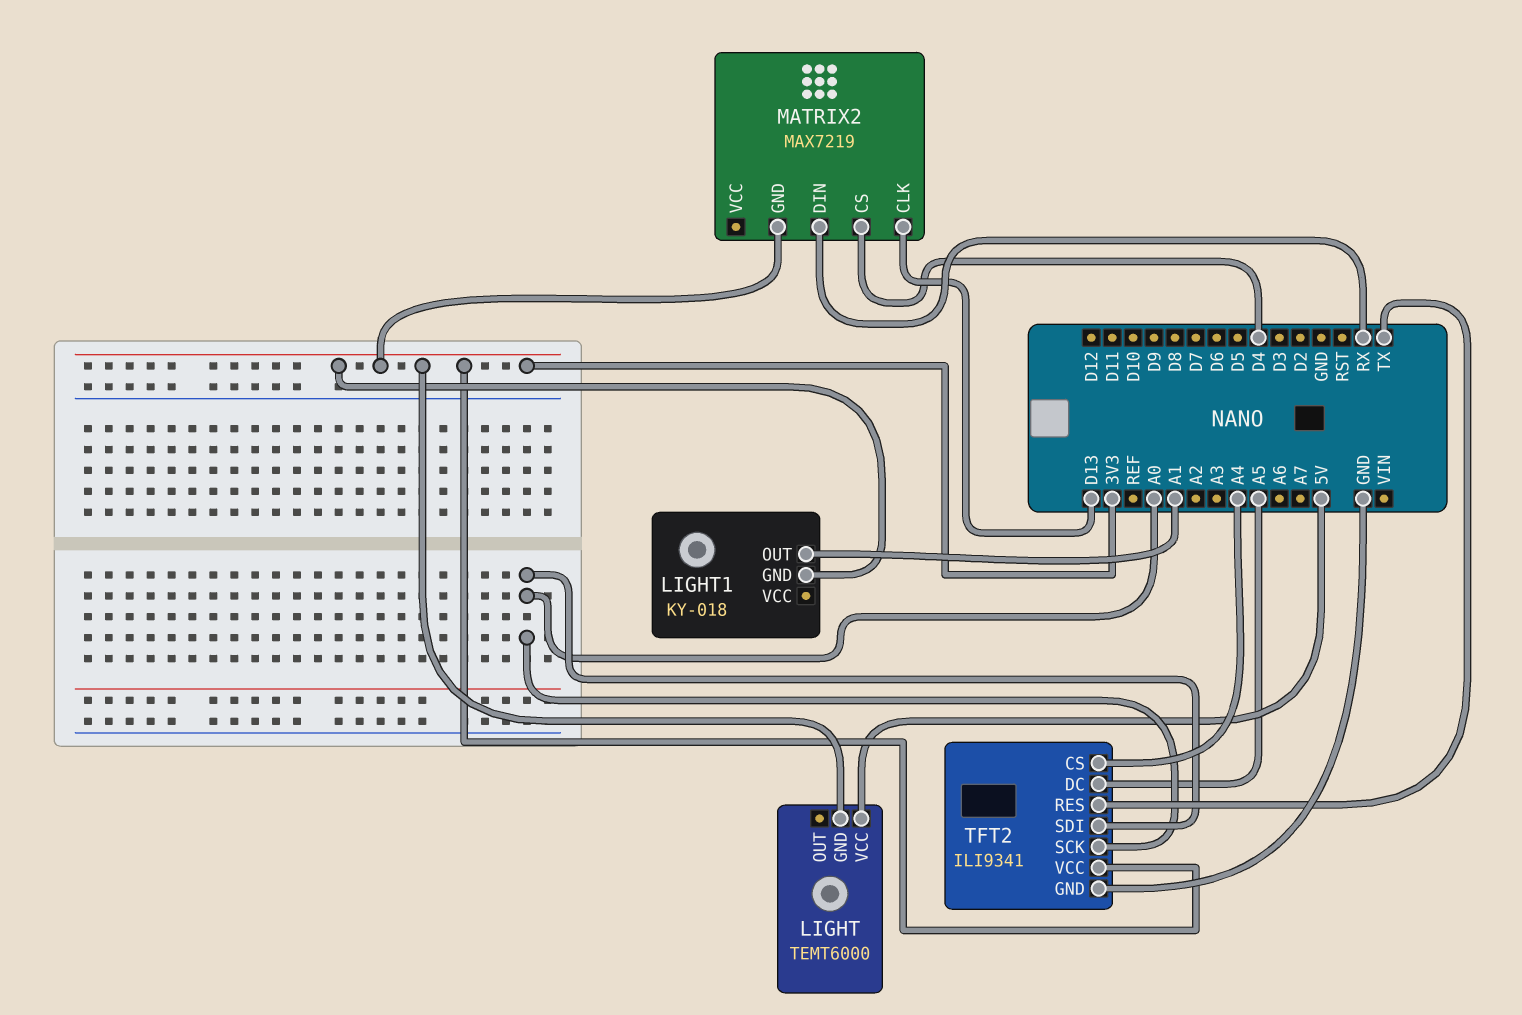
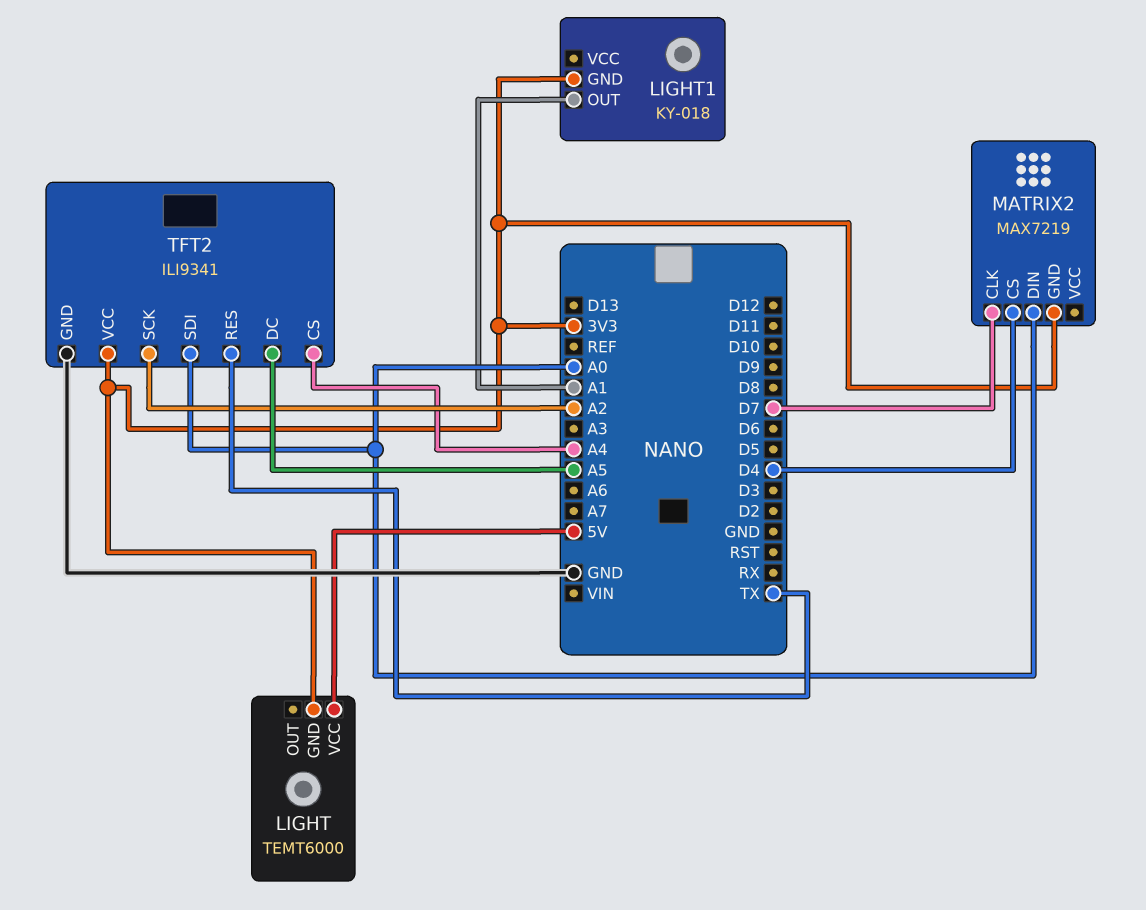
MATRIX2 pin CLK: D13 -> D7
MATRIX2 pin DIN: RX -> A0
TFT2 pin SCK: A0 -> A2

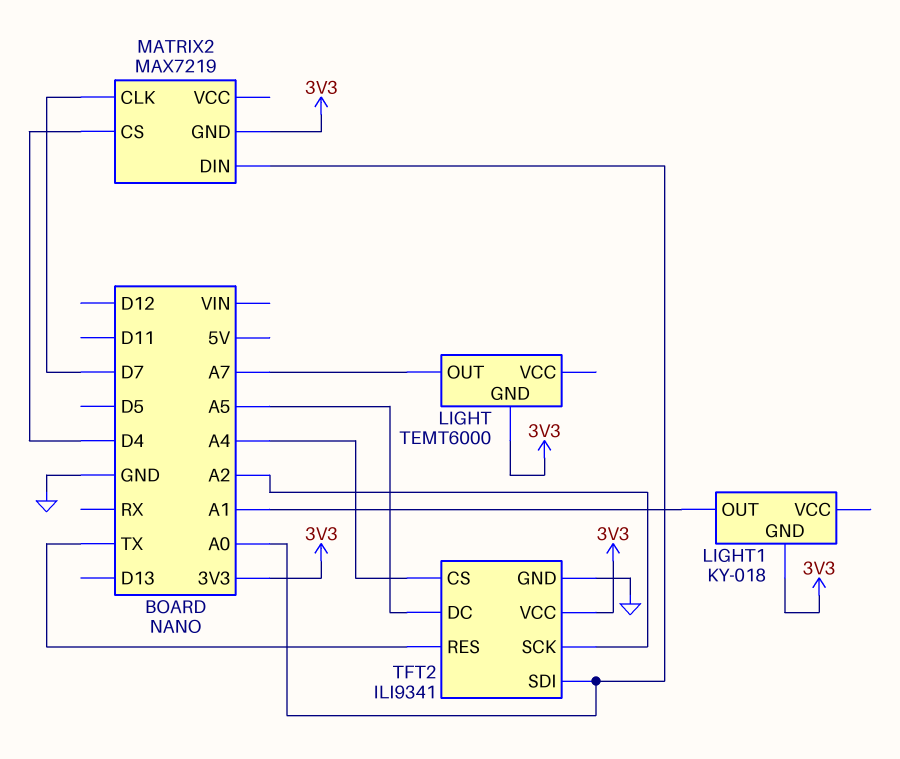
LIGHT pin OUT: none -> A7
LIGHT pin VCC: 5V -> none

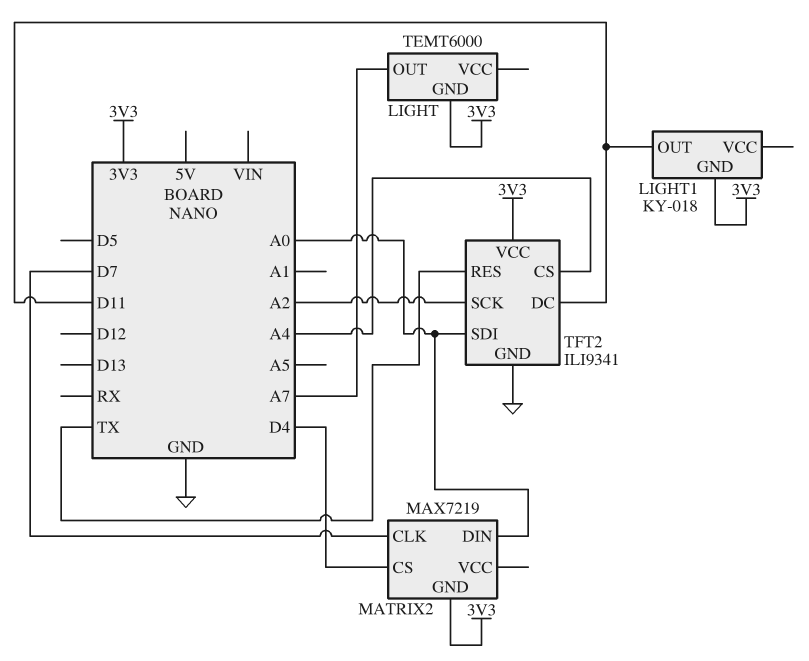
LIGHT1 pin OUT: A1 -> D11
TFT2 pin DC: A5 -> D11

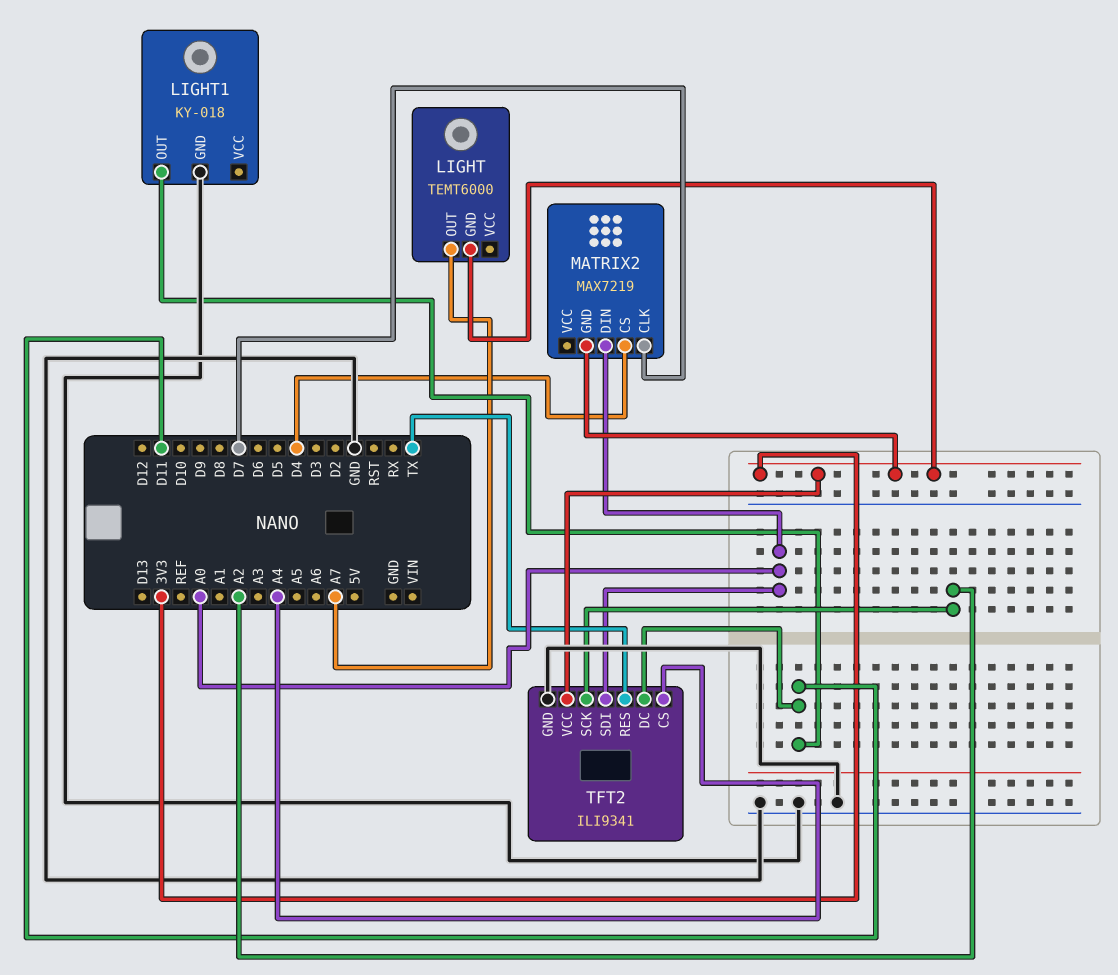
LIGHT1 pin GND: 3V3 -> GND

